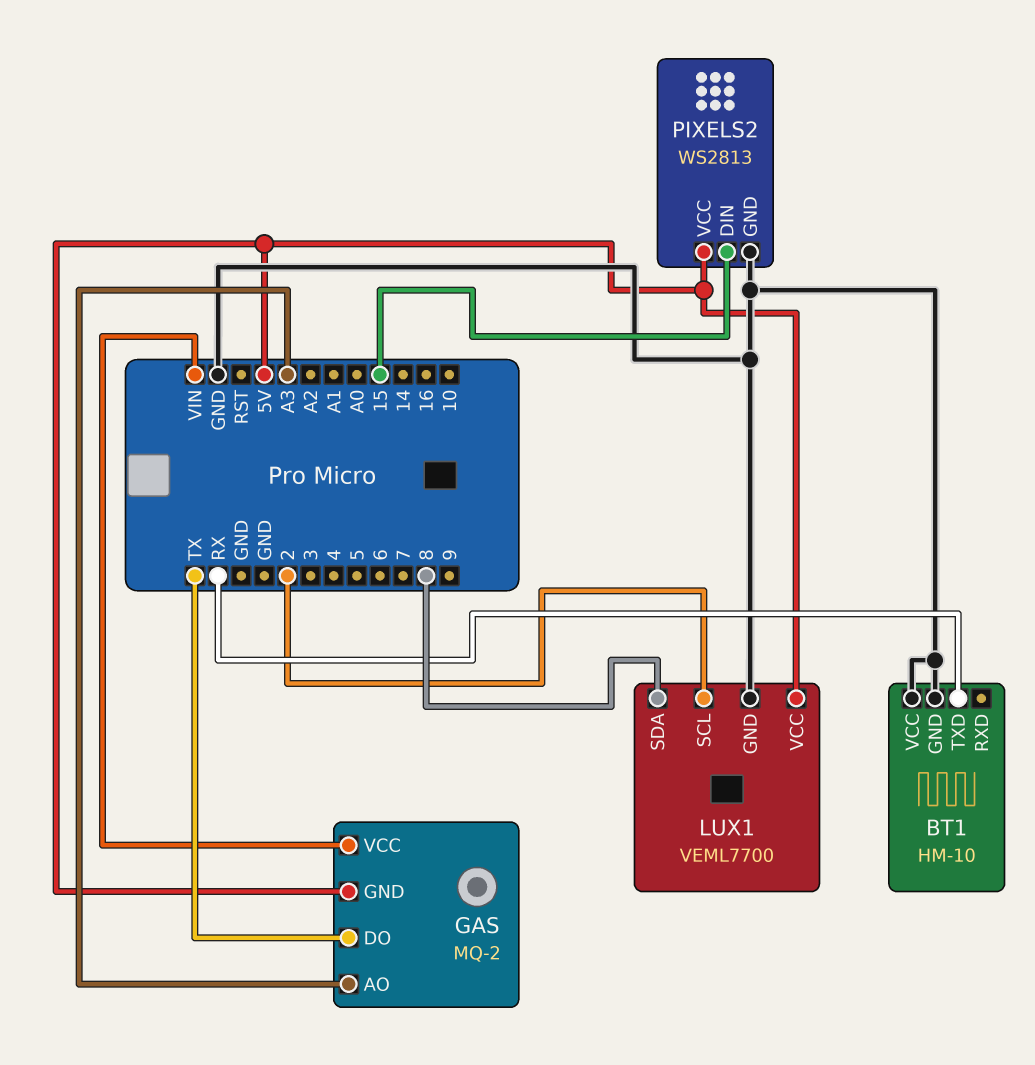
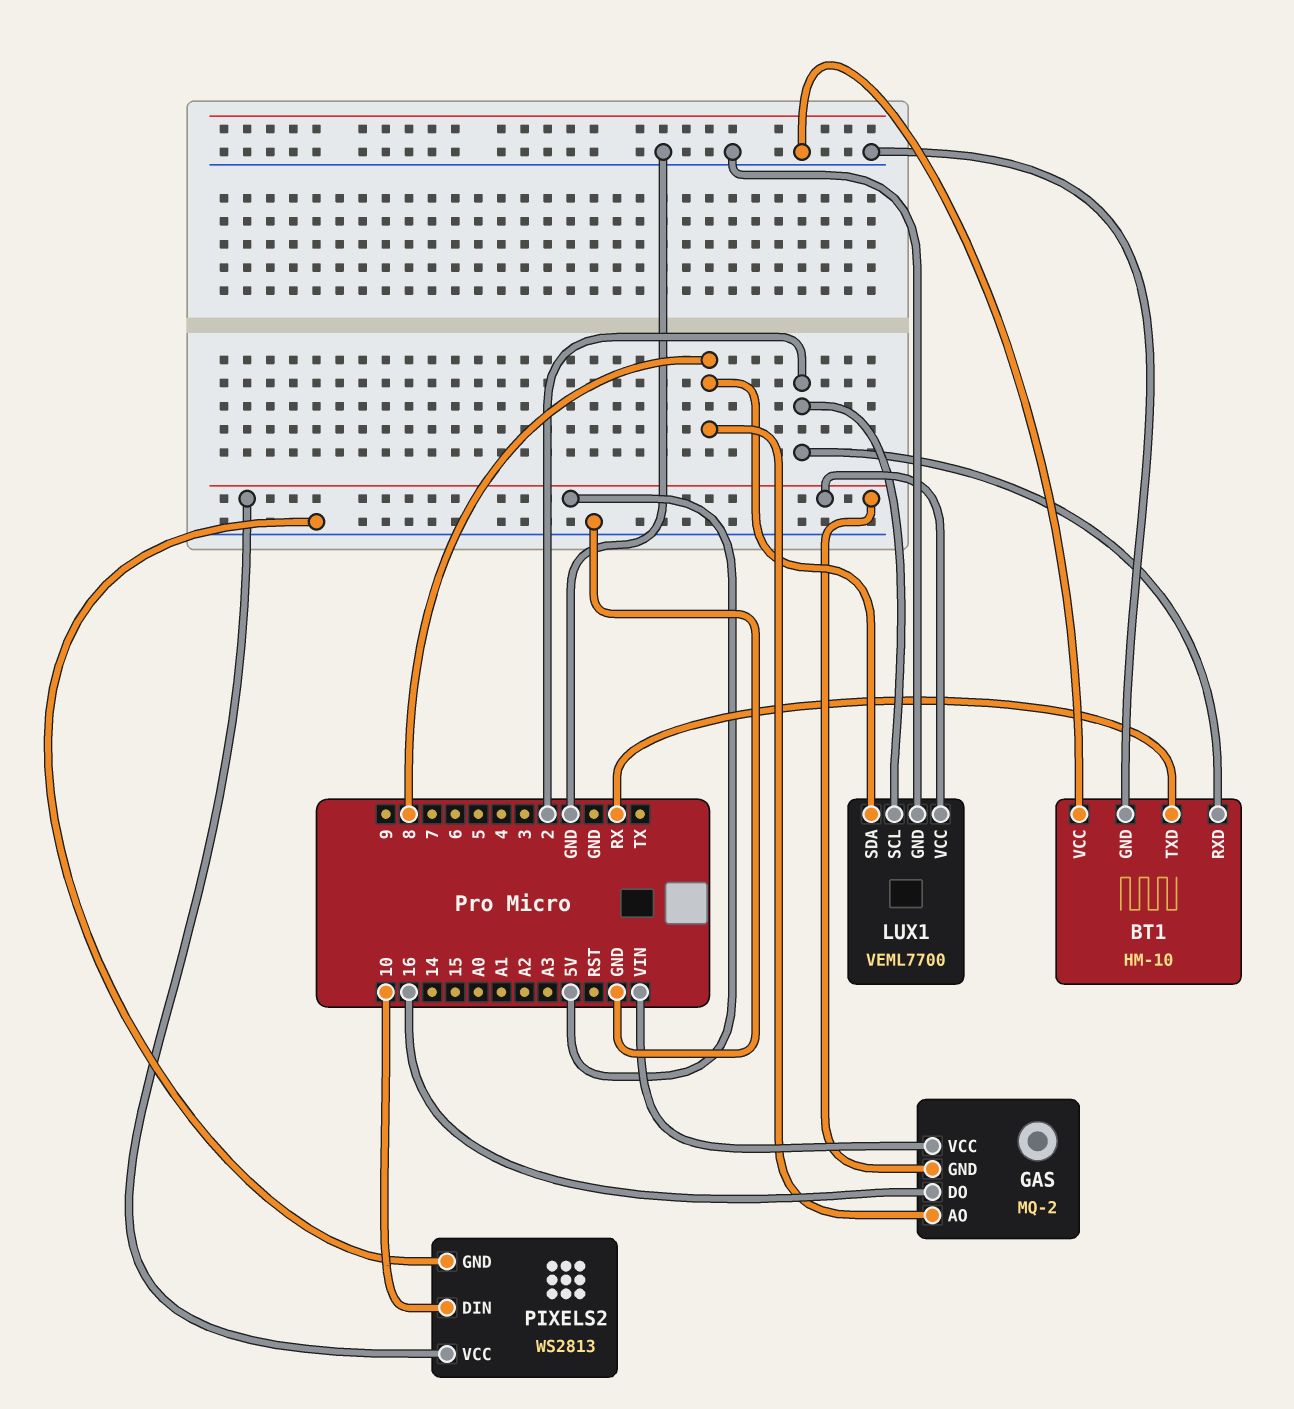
BT1 pin RXD: none -> 2
GAS pin AO: A3 -> 8
GAS pin DO: TX -> 16
PIXELS2 pin DIN: 15 -> 10

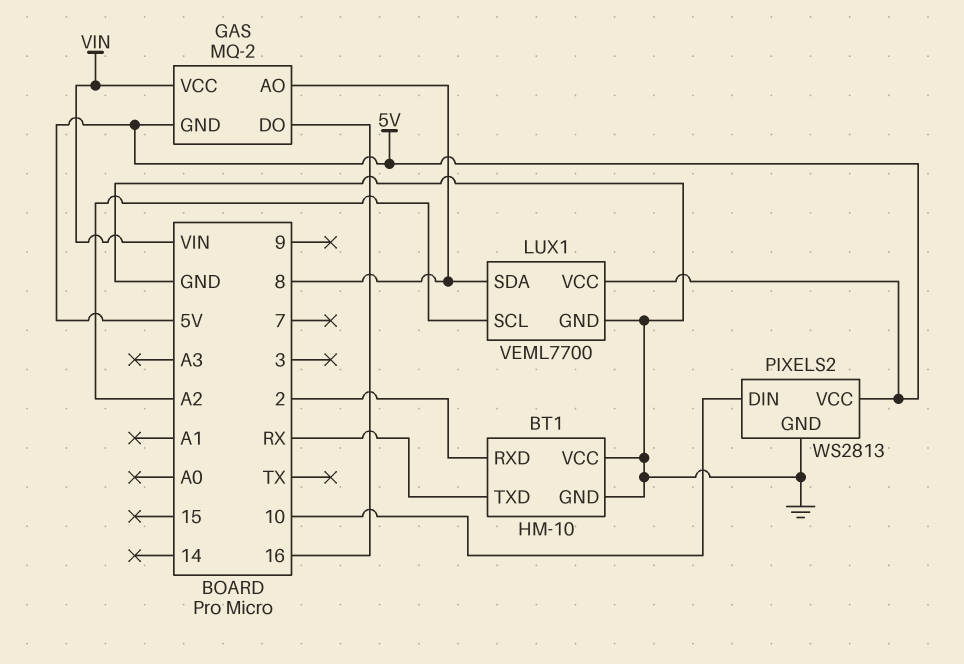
LUX1 pin SCL: 2 -> A2

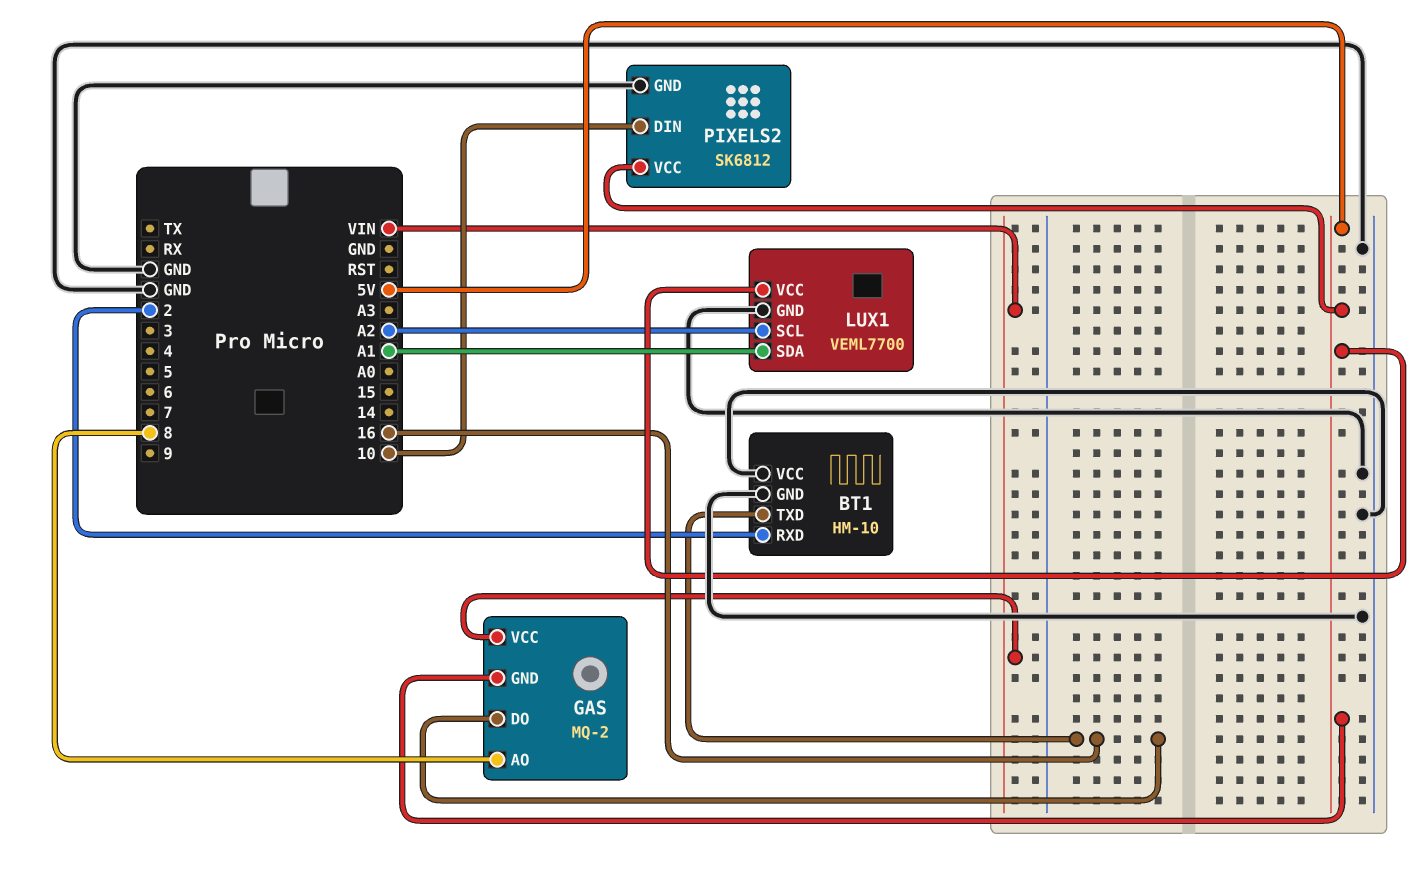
BT1 pin TXD: RX -> 16
LUX1 pin SDA: 8 -> A1
PIXELS2: WS2813 -> SK6812

